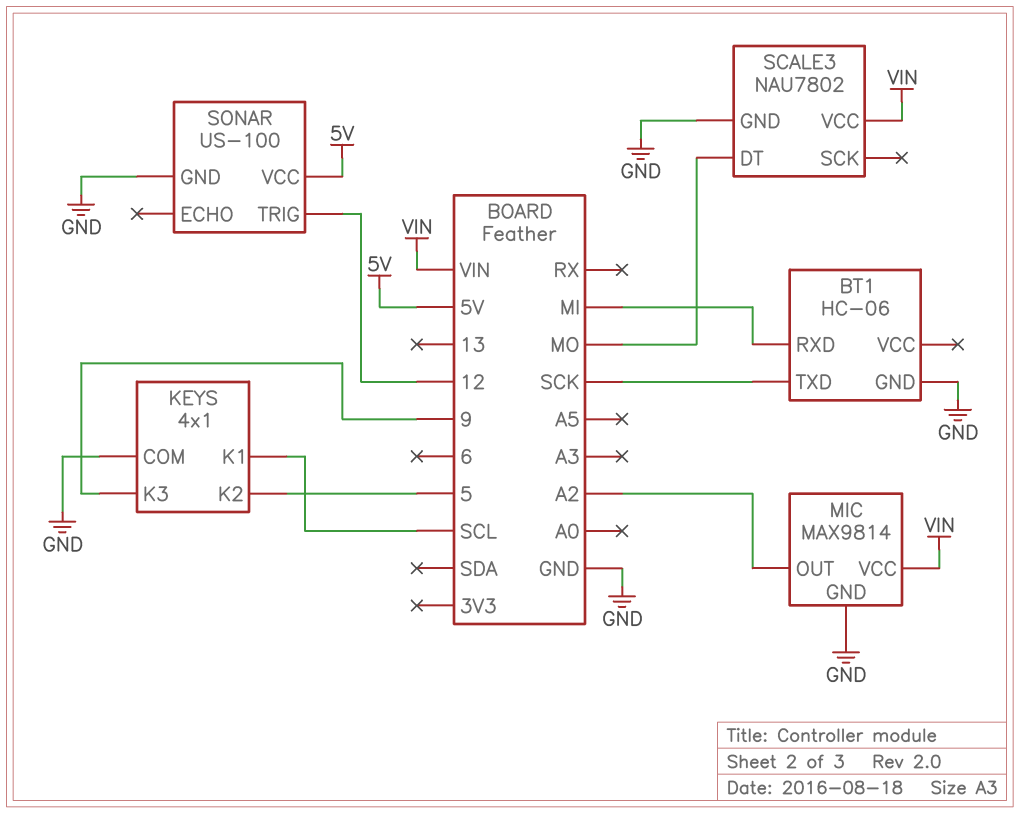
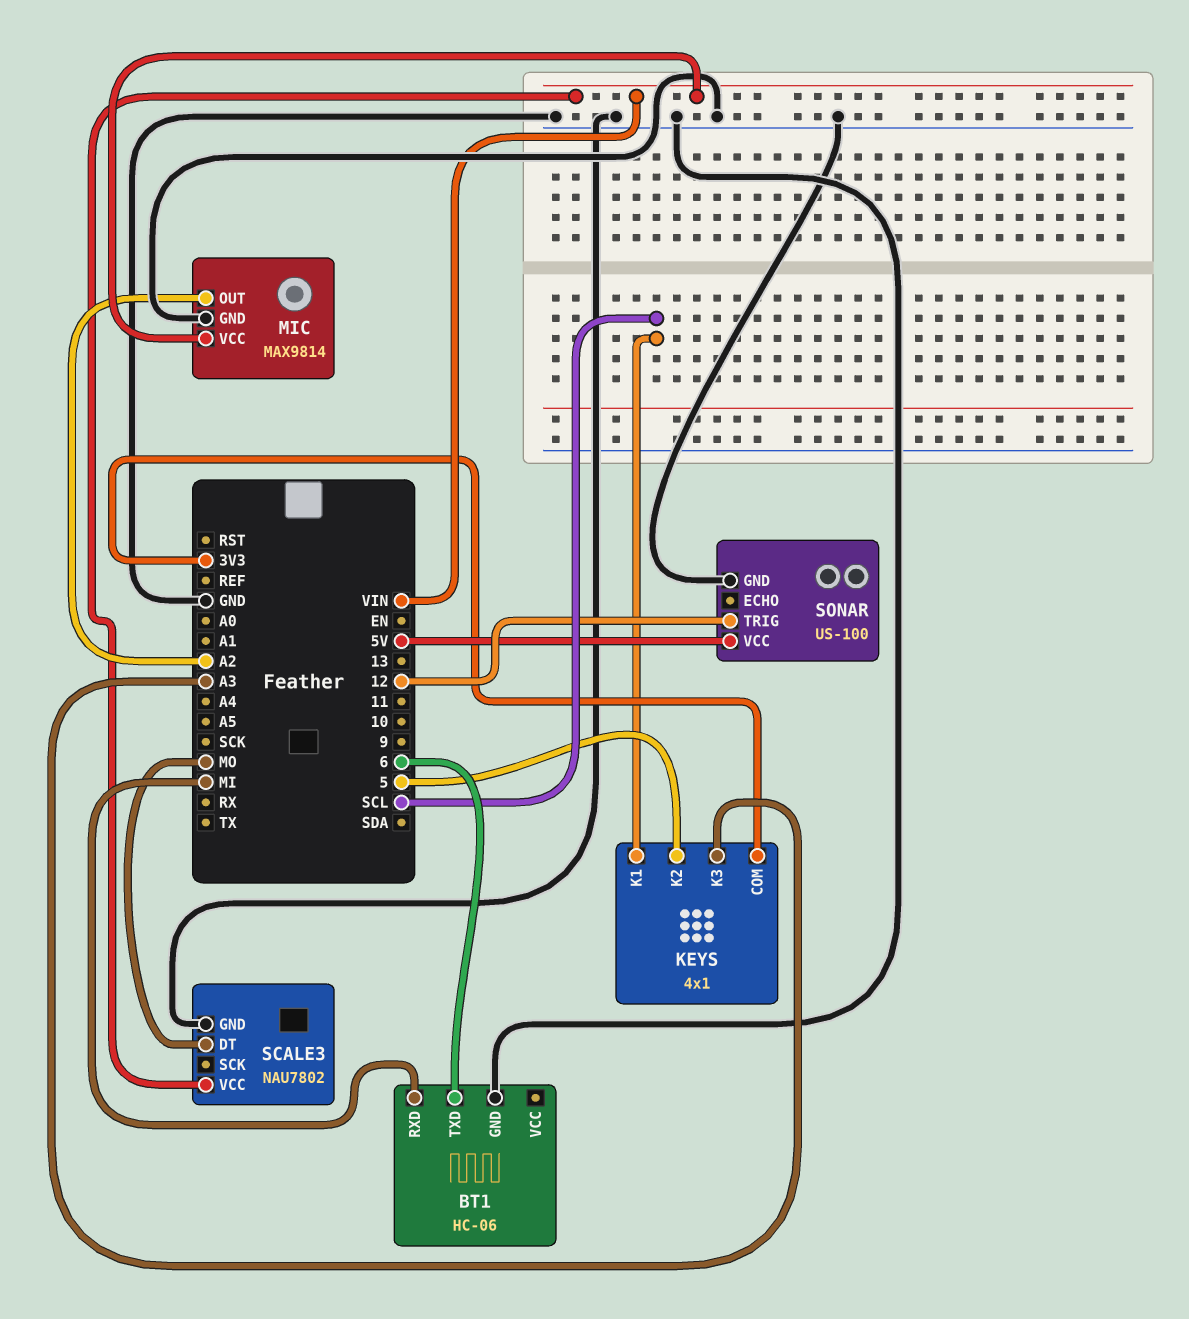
BT1 pin TXD: SCK -> 6
KEYS pin COM: GND -> 3V3
KEYS pin K3: 9 -> A3

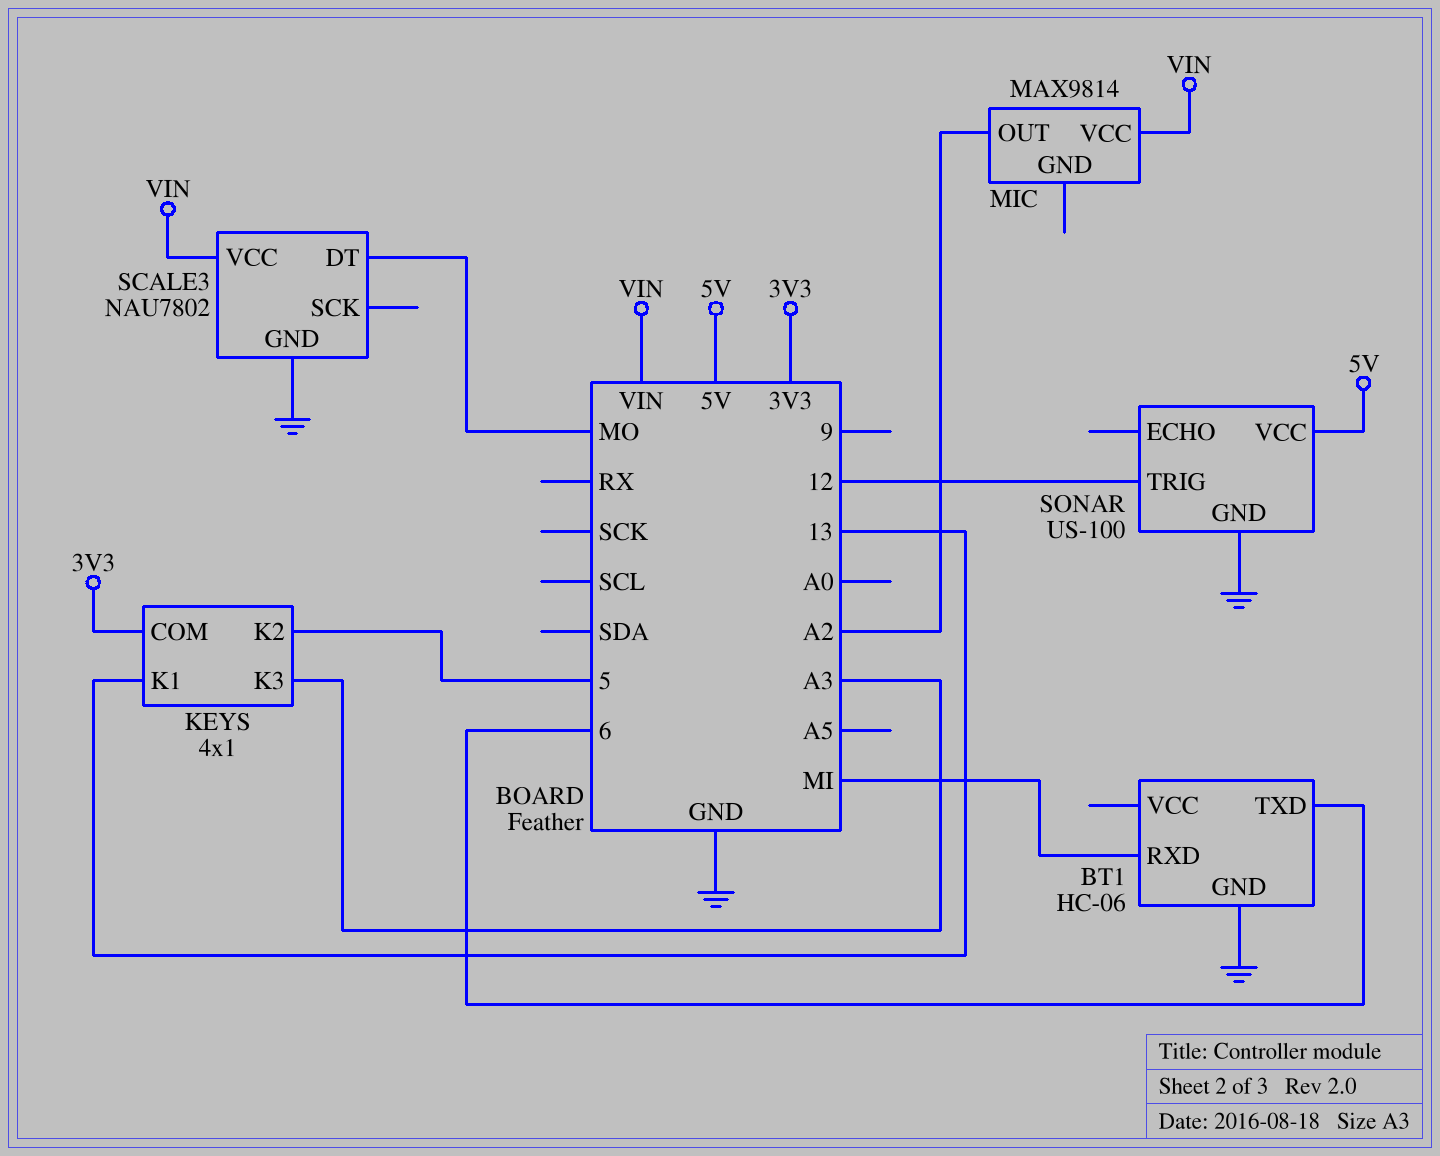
KEYS pin K1: SCL -> 13
MIC pin GND: GND -> none

